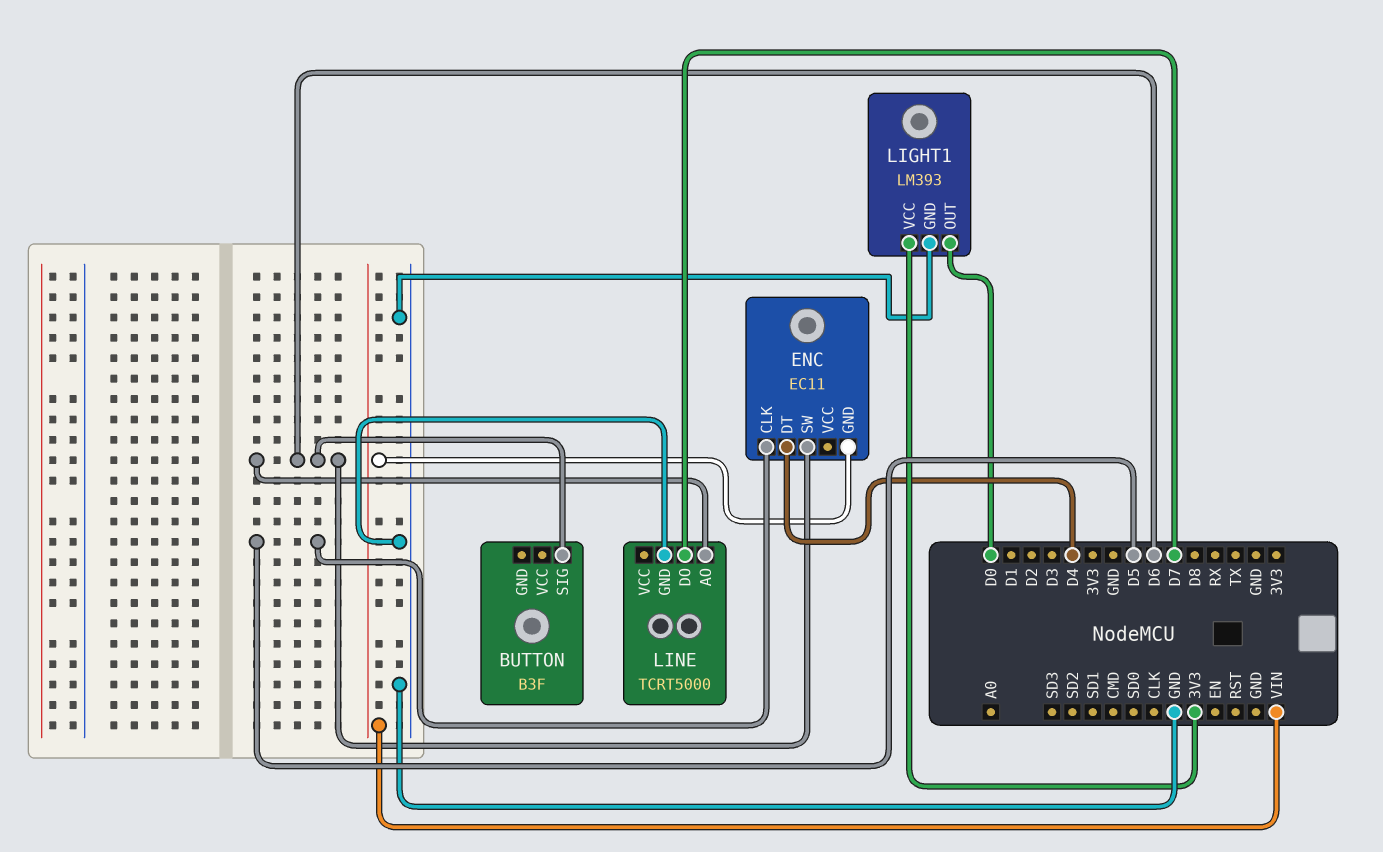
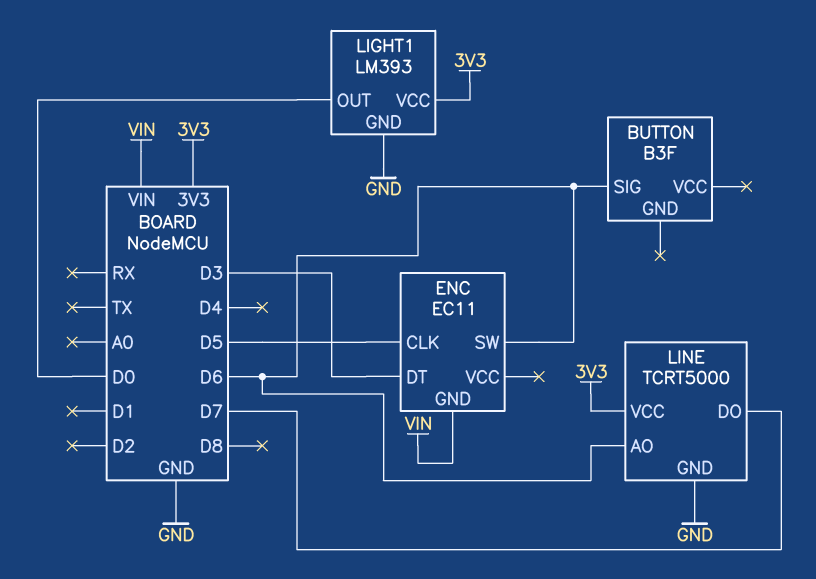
ENC pin DT: D4 -> D3
LINE pin VCC: none -> 3V3

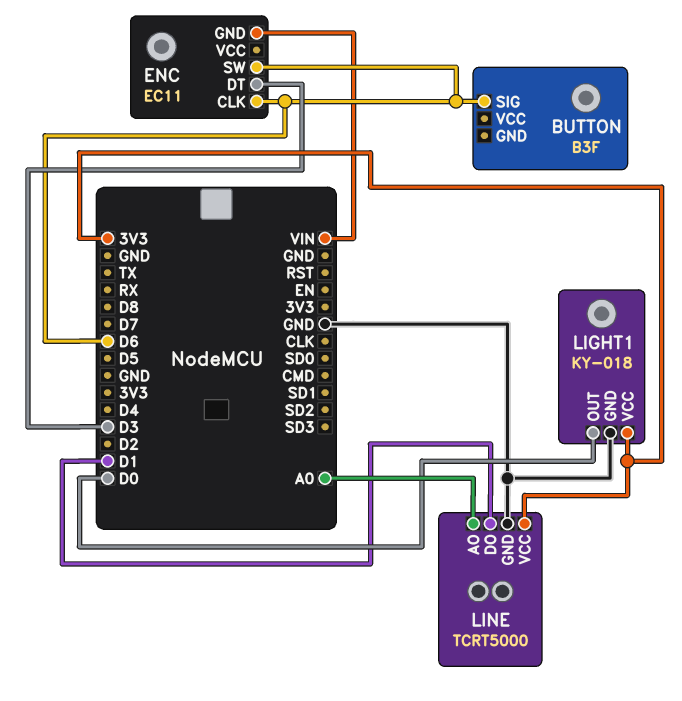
ENC pin CLK: D5 -> D6
LIGHT1: LM393 -> KY-018
LINE pin AO: D6 -> A0
LINE pin DO: D7 -> D1

